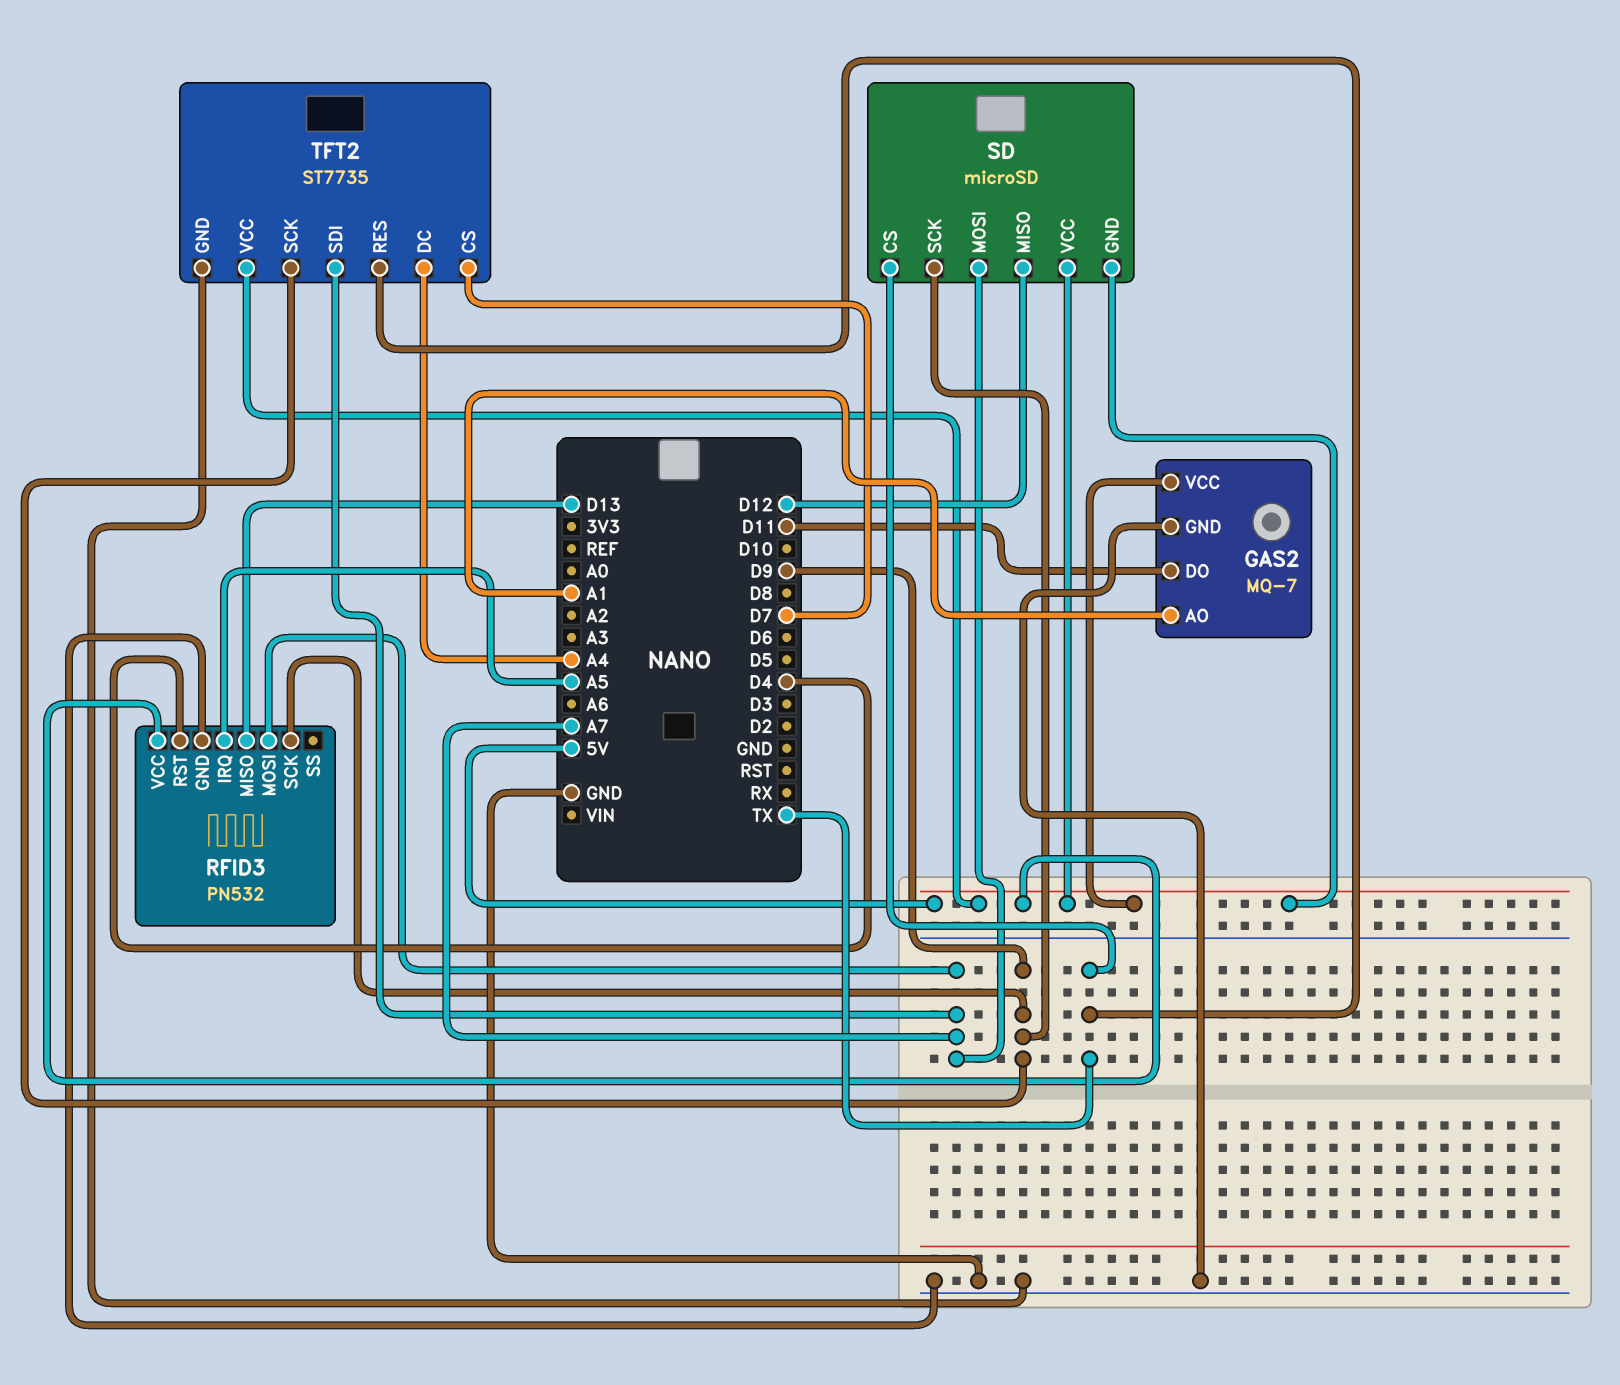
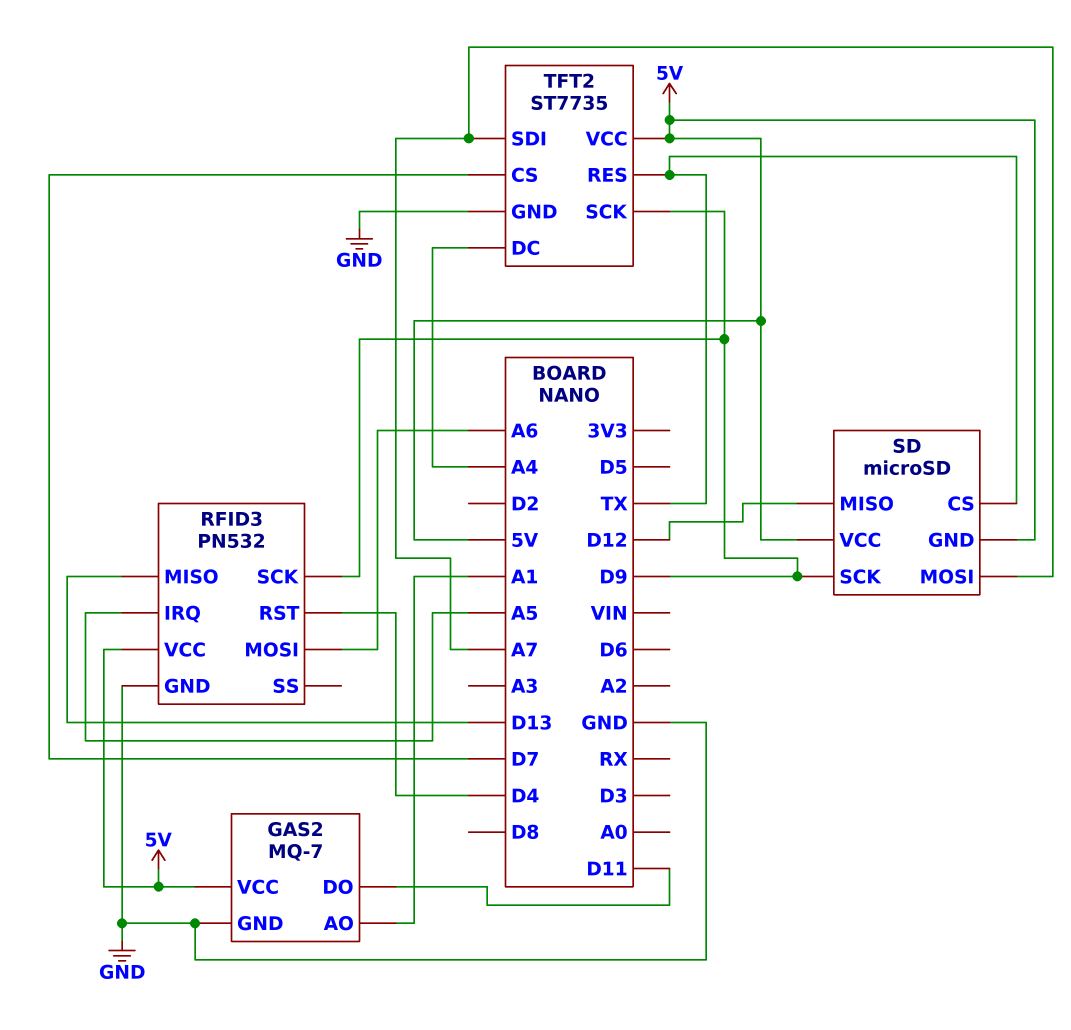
RFID3 pin MOSI: A7 -> A6

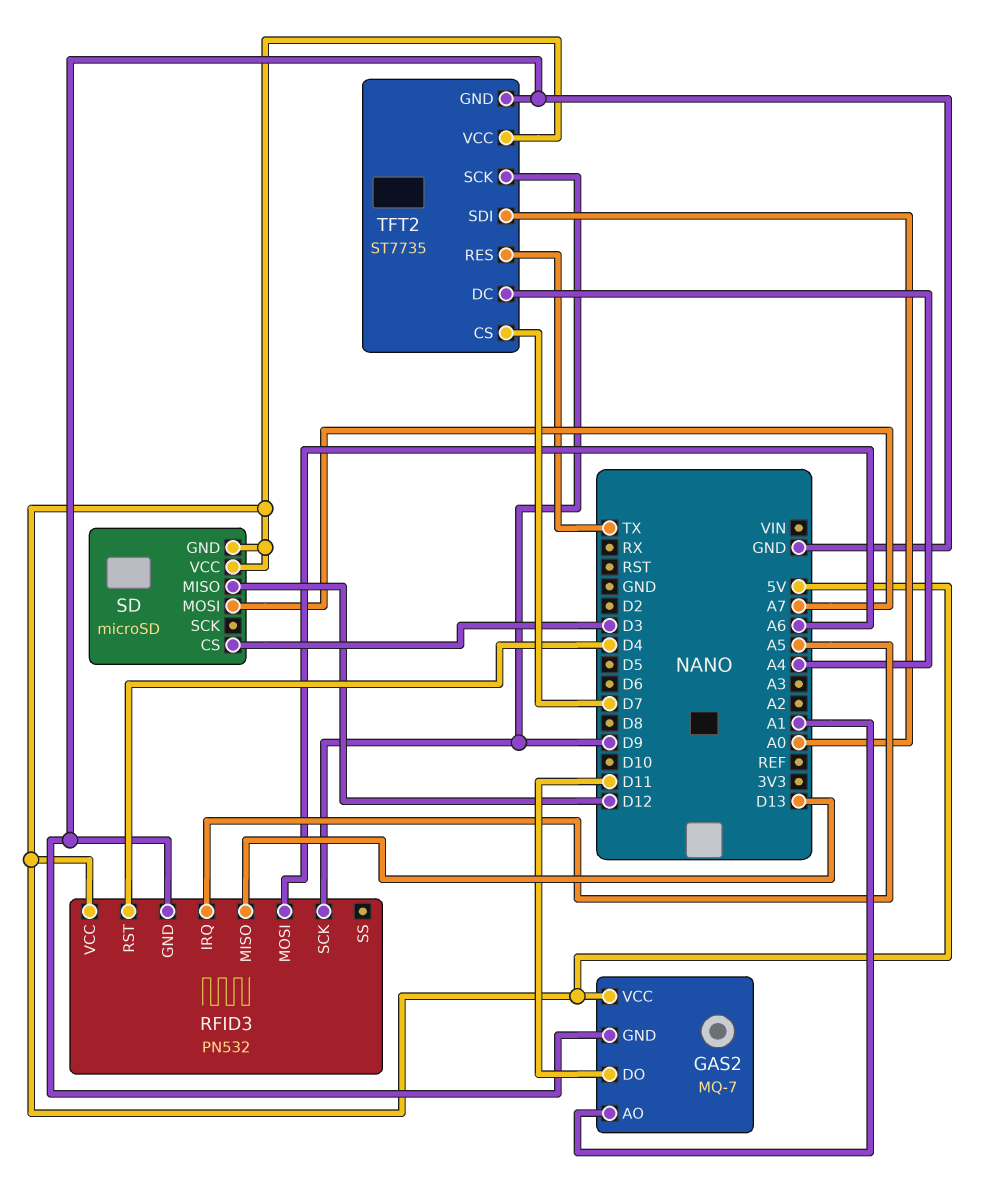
SD pin CS: TX -> D3
SD pin SCK: D9 -> none
TFT2 pin SDI: A7 -> A0

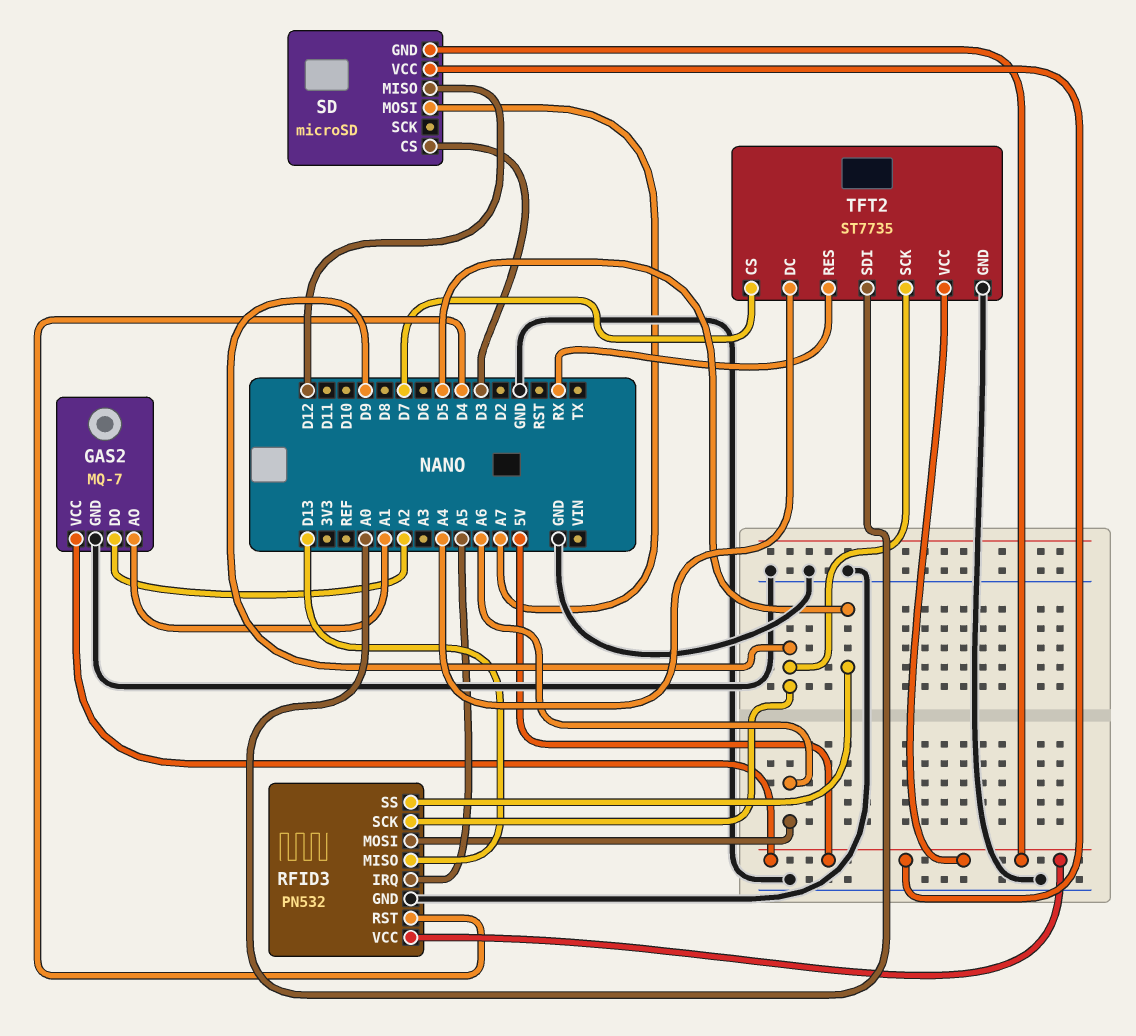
GAS2 pin DO: D11 -> A2
RFID3 pin SS: none -> D5
TFT2 pin RES: TX -> RX

